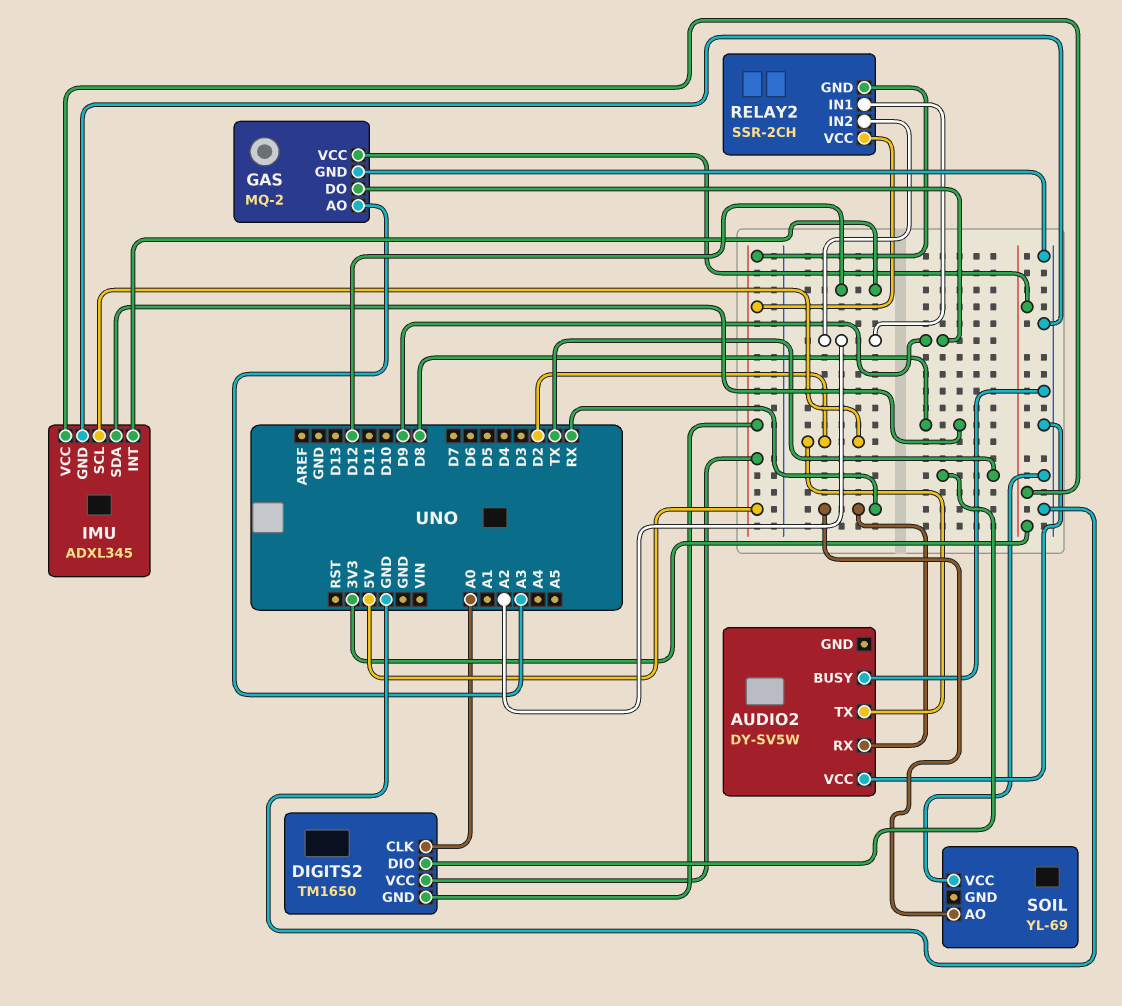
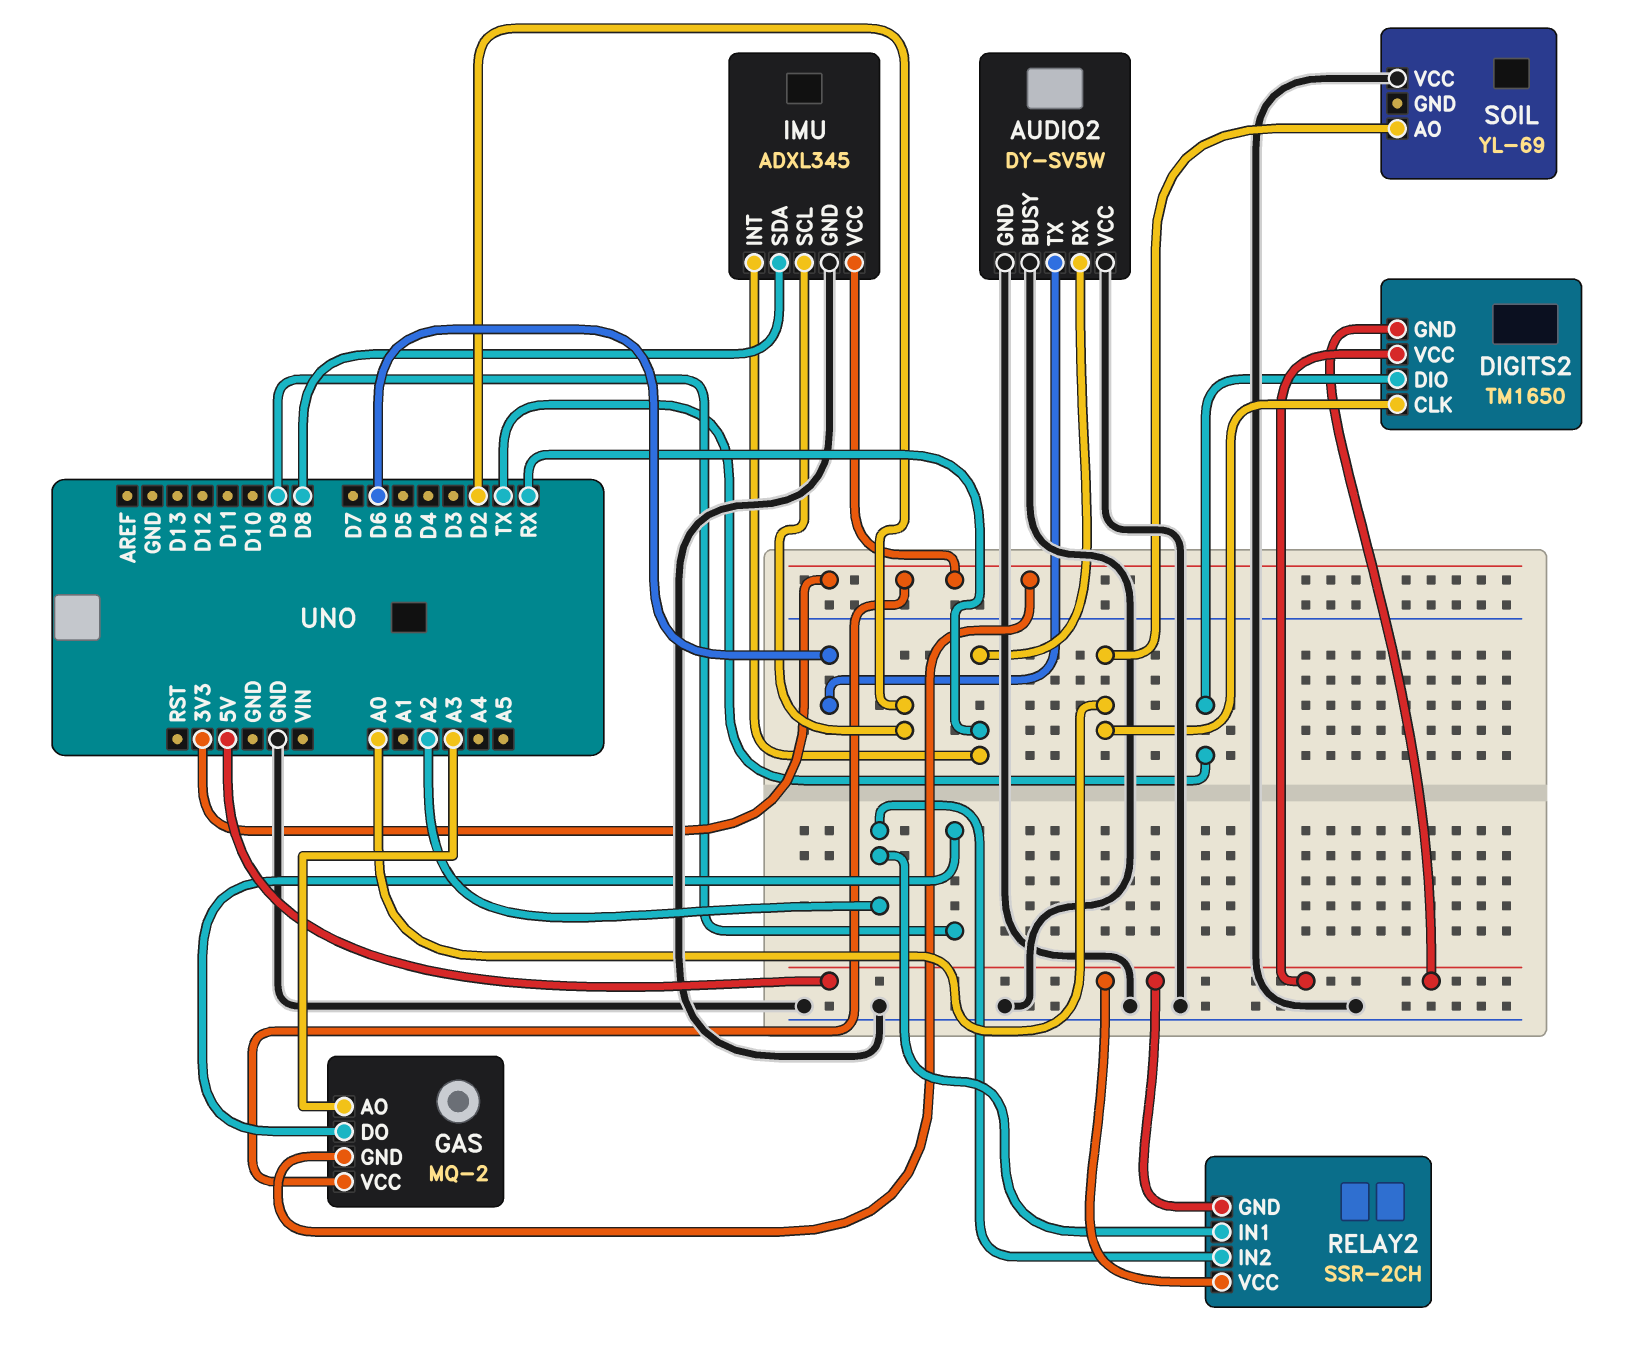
AUDIO2 pin GND: none -> GND
AUDIO2 pin TX: D2 -> D6
GAS pin GND: GND -> 3V3
IMU pin INT: D12 -> RX
SOIL pin AO: RX -> A0

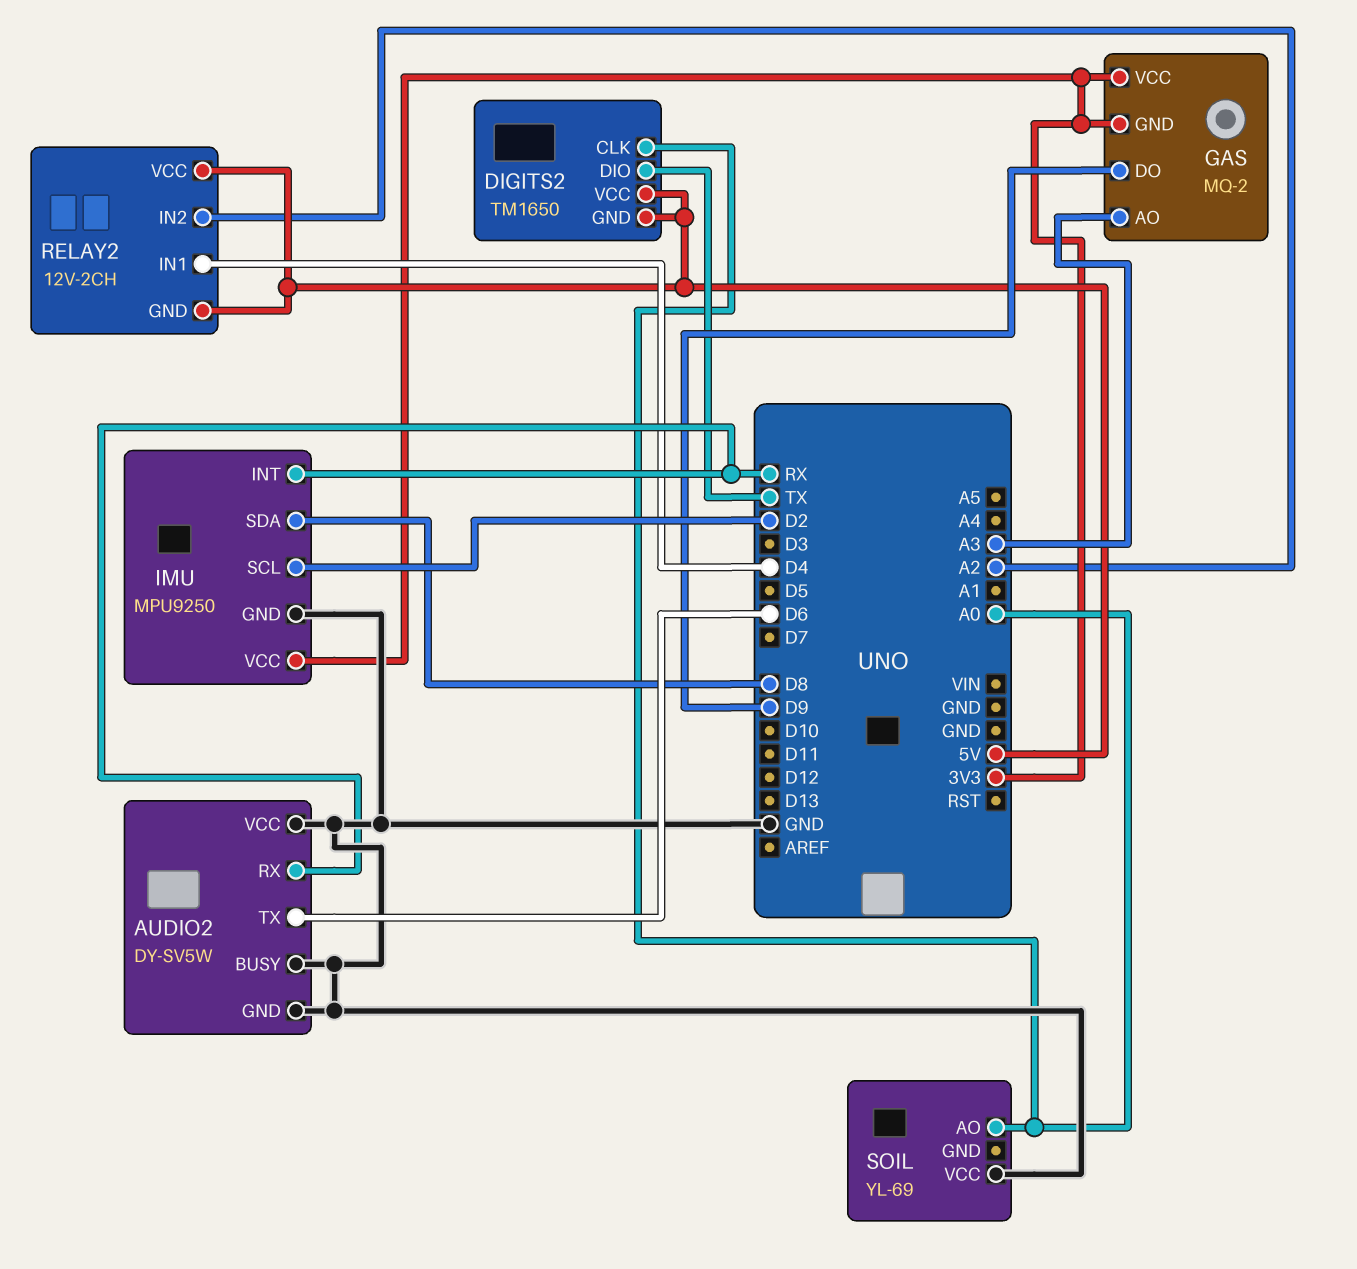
IMU: ADXL345 -> MPU9250
RELAY2: SSR-2CH -> 12V-2CH
RELAY2 pin IN1: A2 -> D4

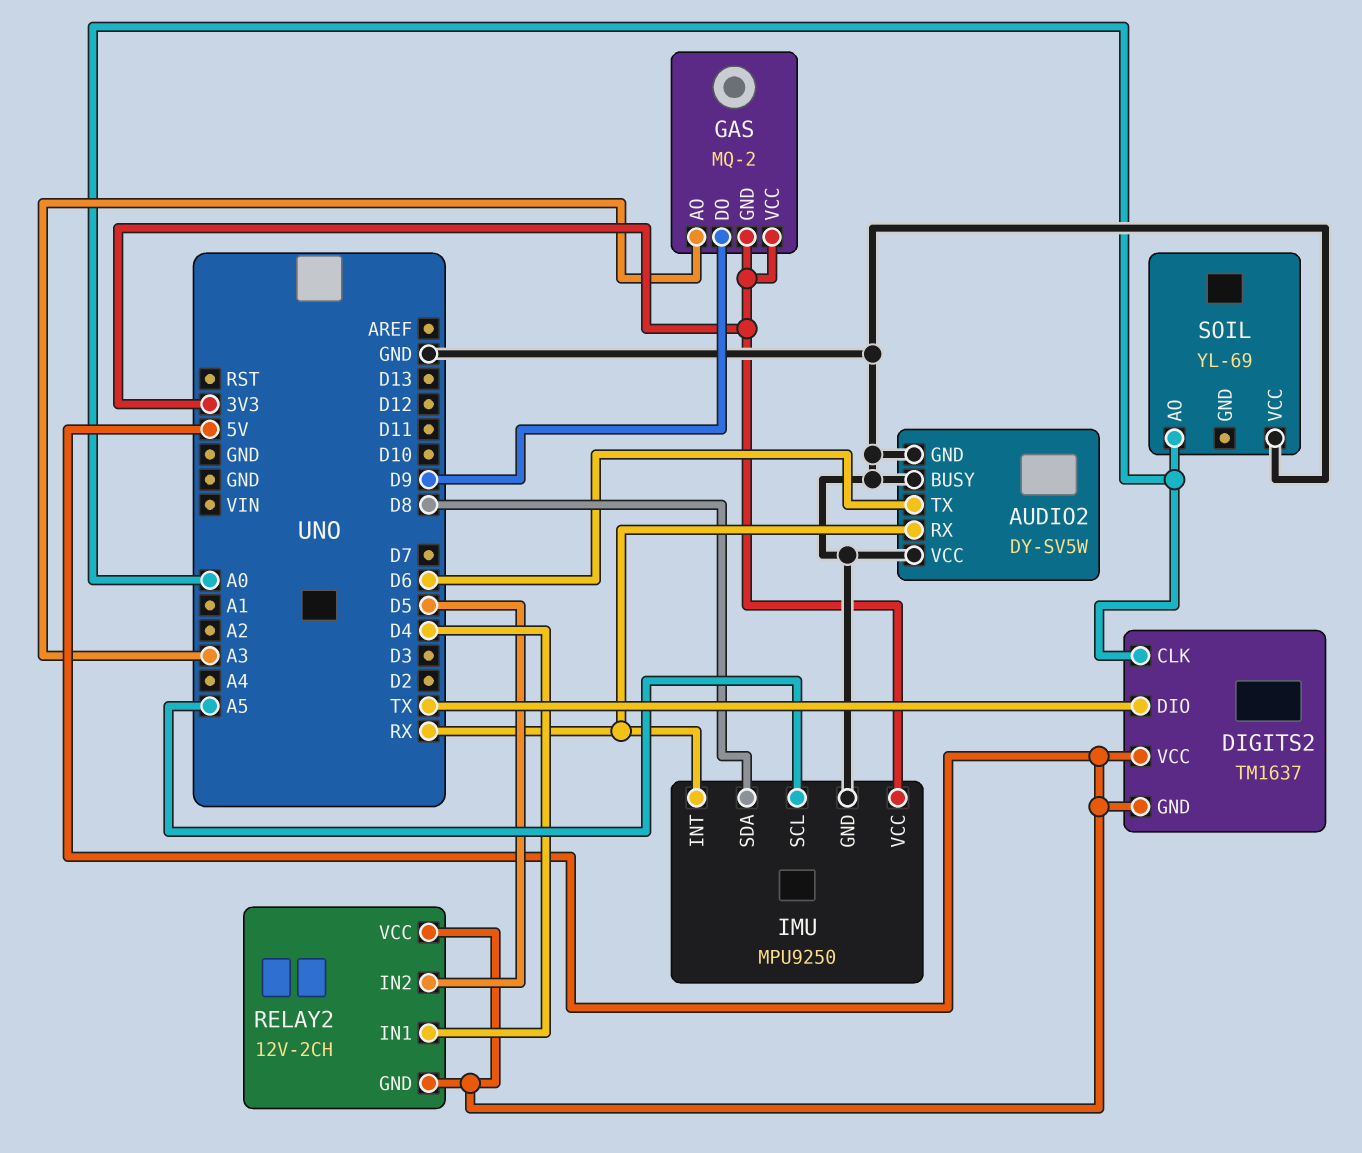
DIGITS2: TM1650 -> TM1637
IMU pin SCL: D2 -> A5
RELAY2 pin IN2: A2 -> D5

